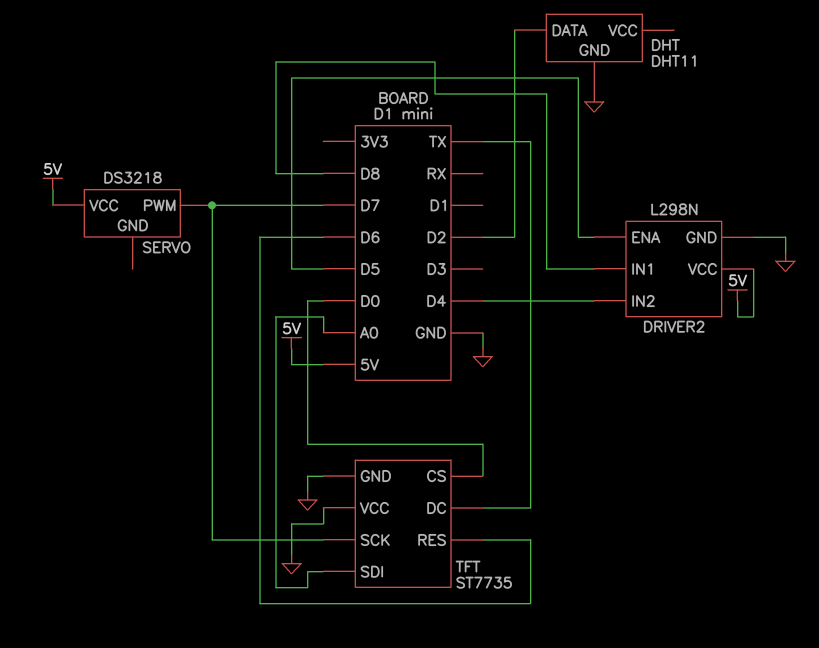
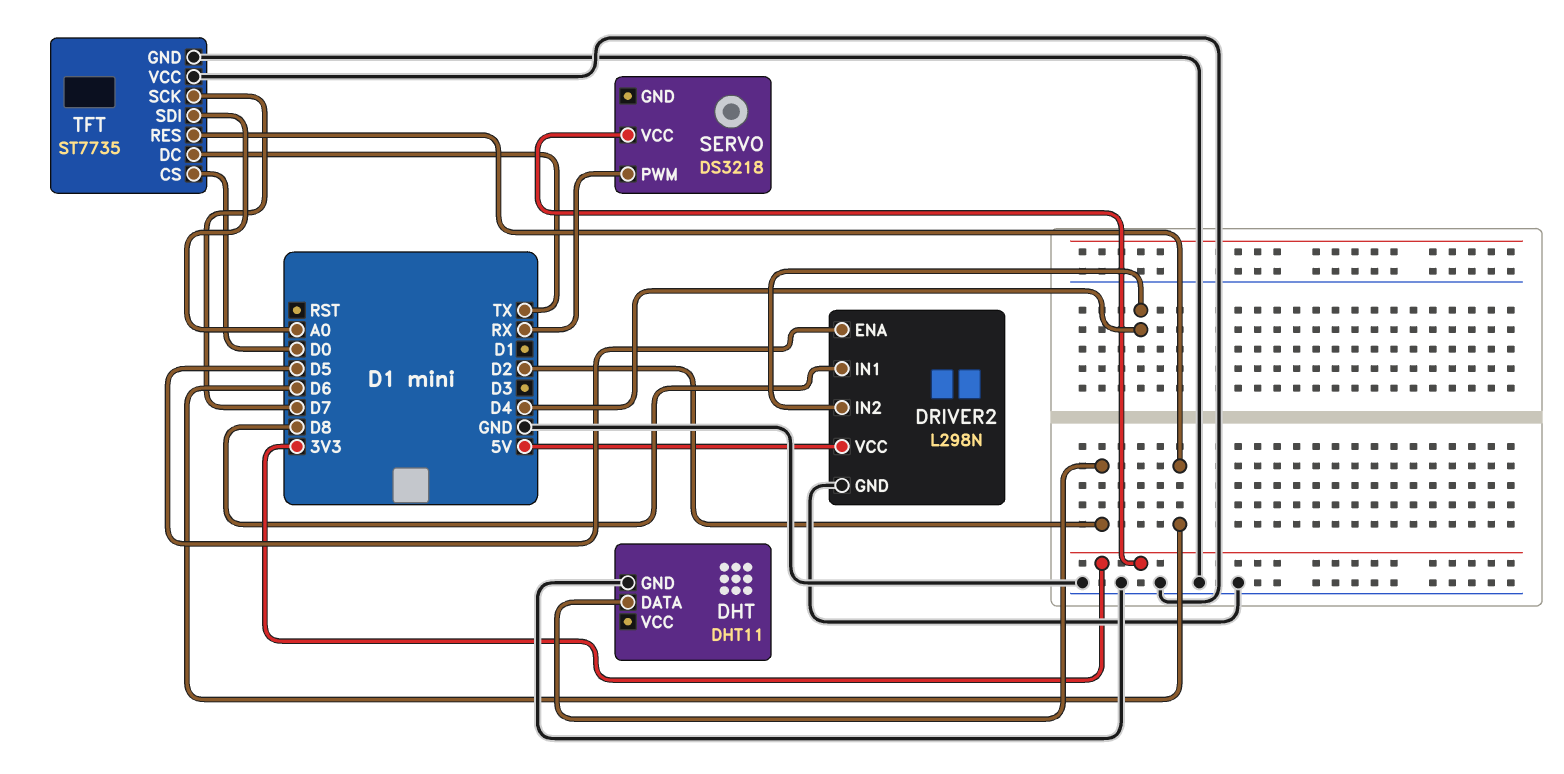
SERVO pin PWM: D7 -> RX
SERVO pin VCC: 5V -> 3V3

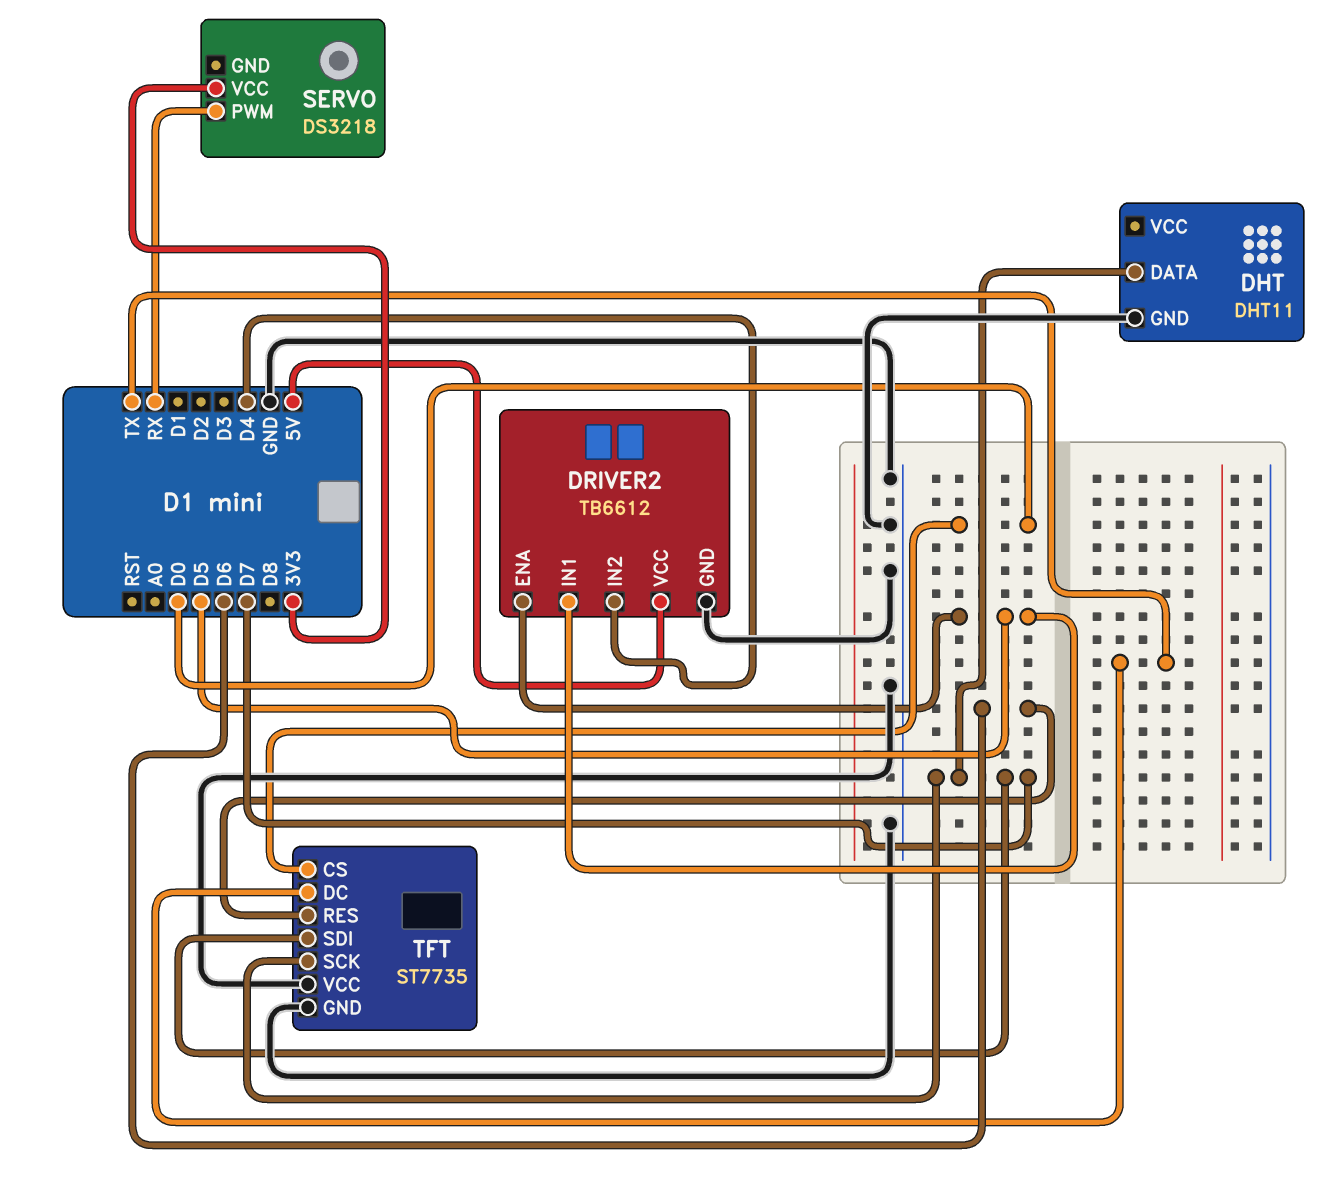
DHT pin DATA: D2 -> D7
DRIVER2: L298N -> TB6612
DRIVER2 pin IN1: D8 -> D5
TFT pin SDI: A0 -> D7

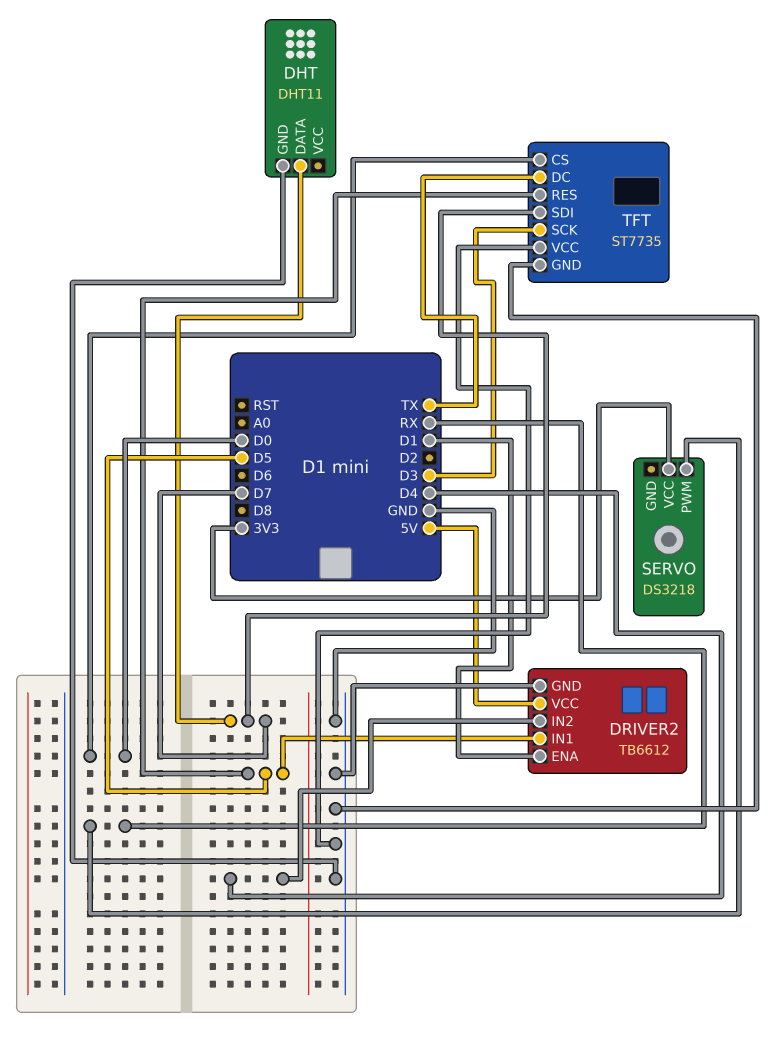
DRIVER2 pin ENA: D5 -> D1
TFT pin RES: D6 -> D5
TFT pin SCK: D7 -> D3

